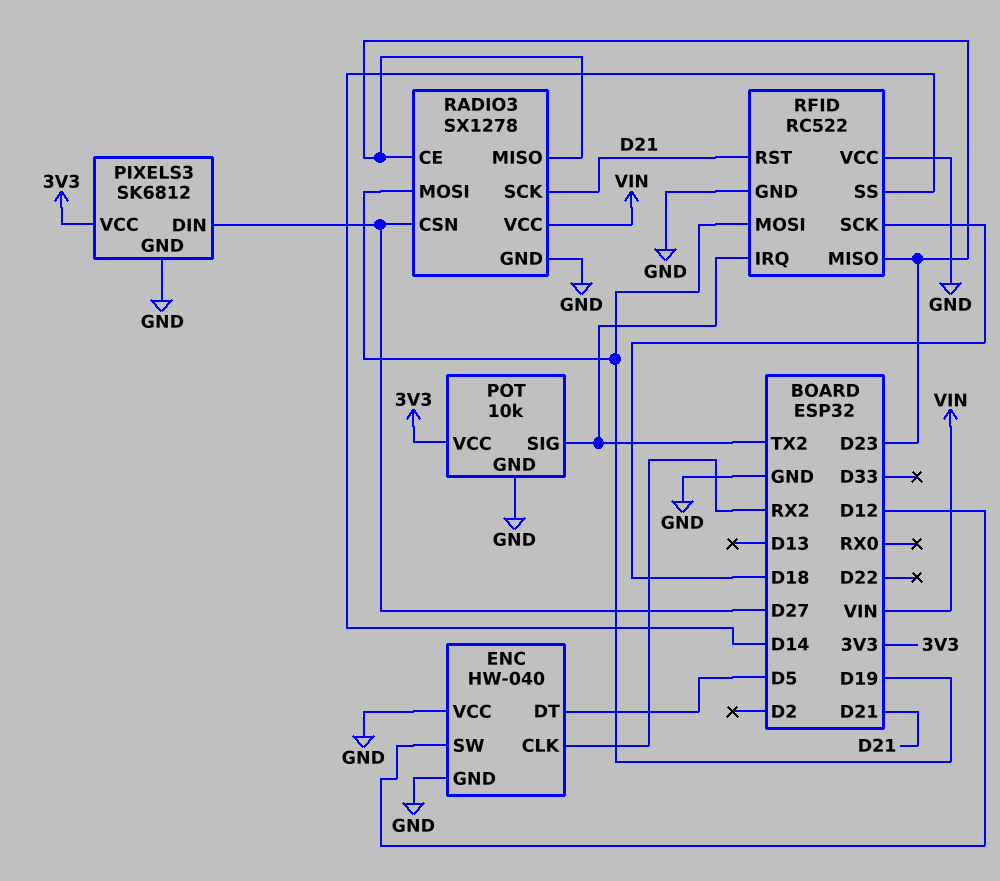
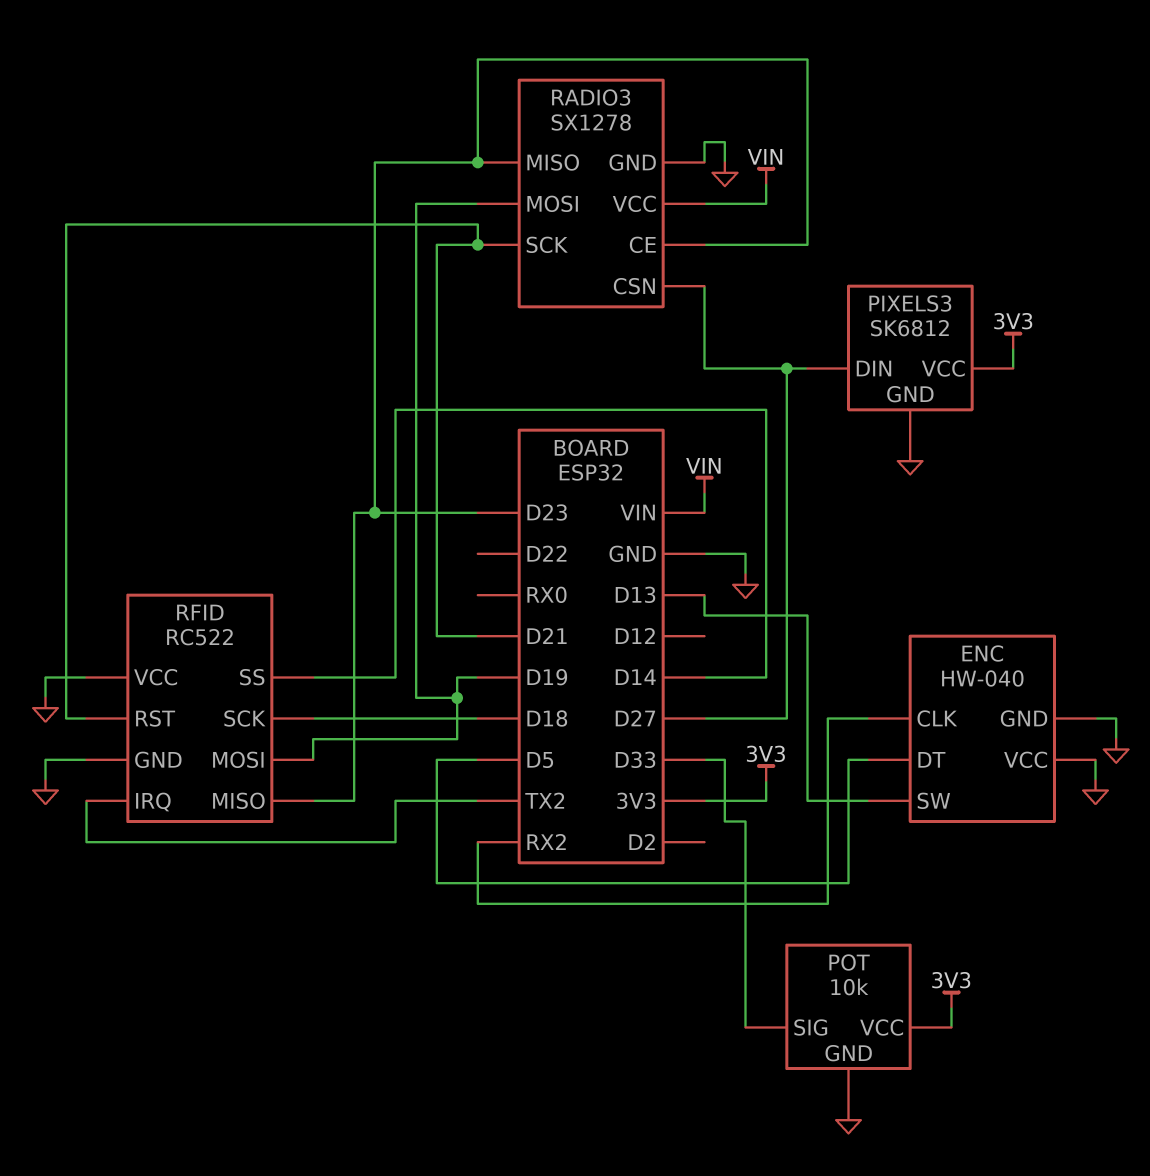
ENC pin SW: D12 -> D13
POT pin SIG: TX2 -> D33

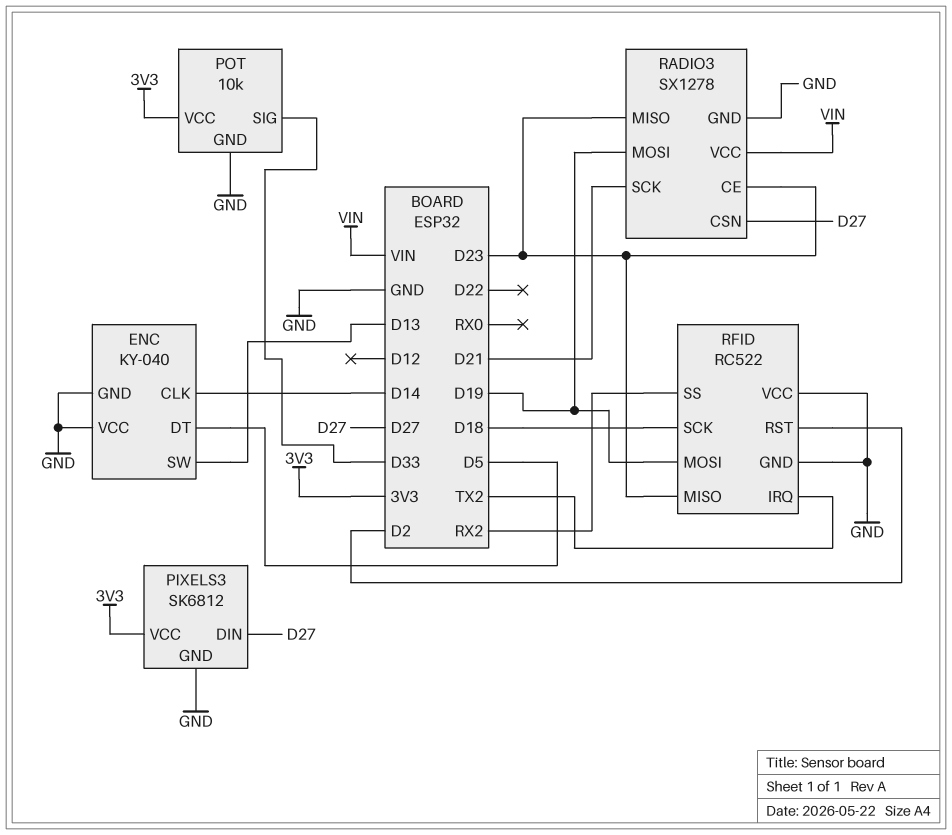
ENC: HW-040 -> KY-040
ENC pin CLK: RX2 -> D14
RFID pin RST: D21 -> D2
RFID pin SS: D14 -> RX2

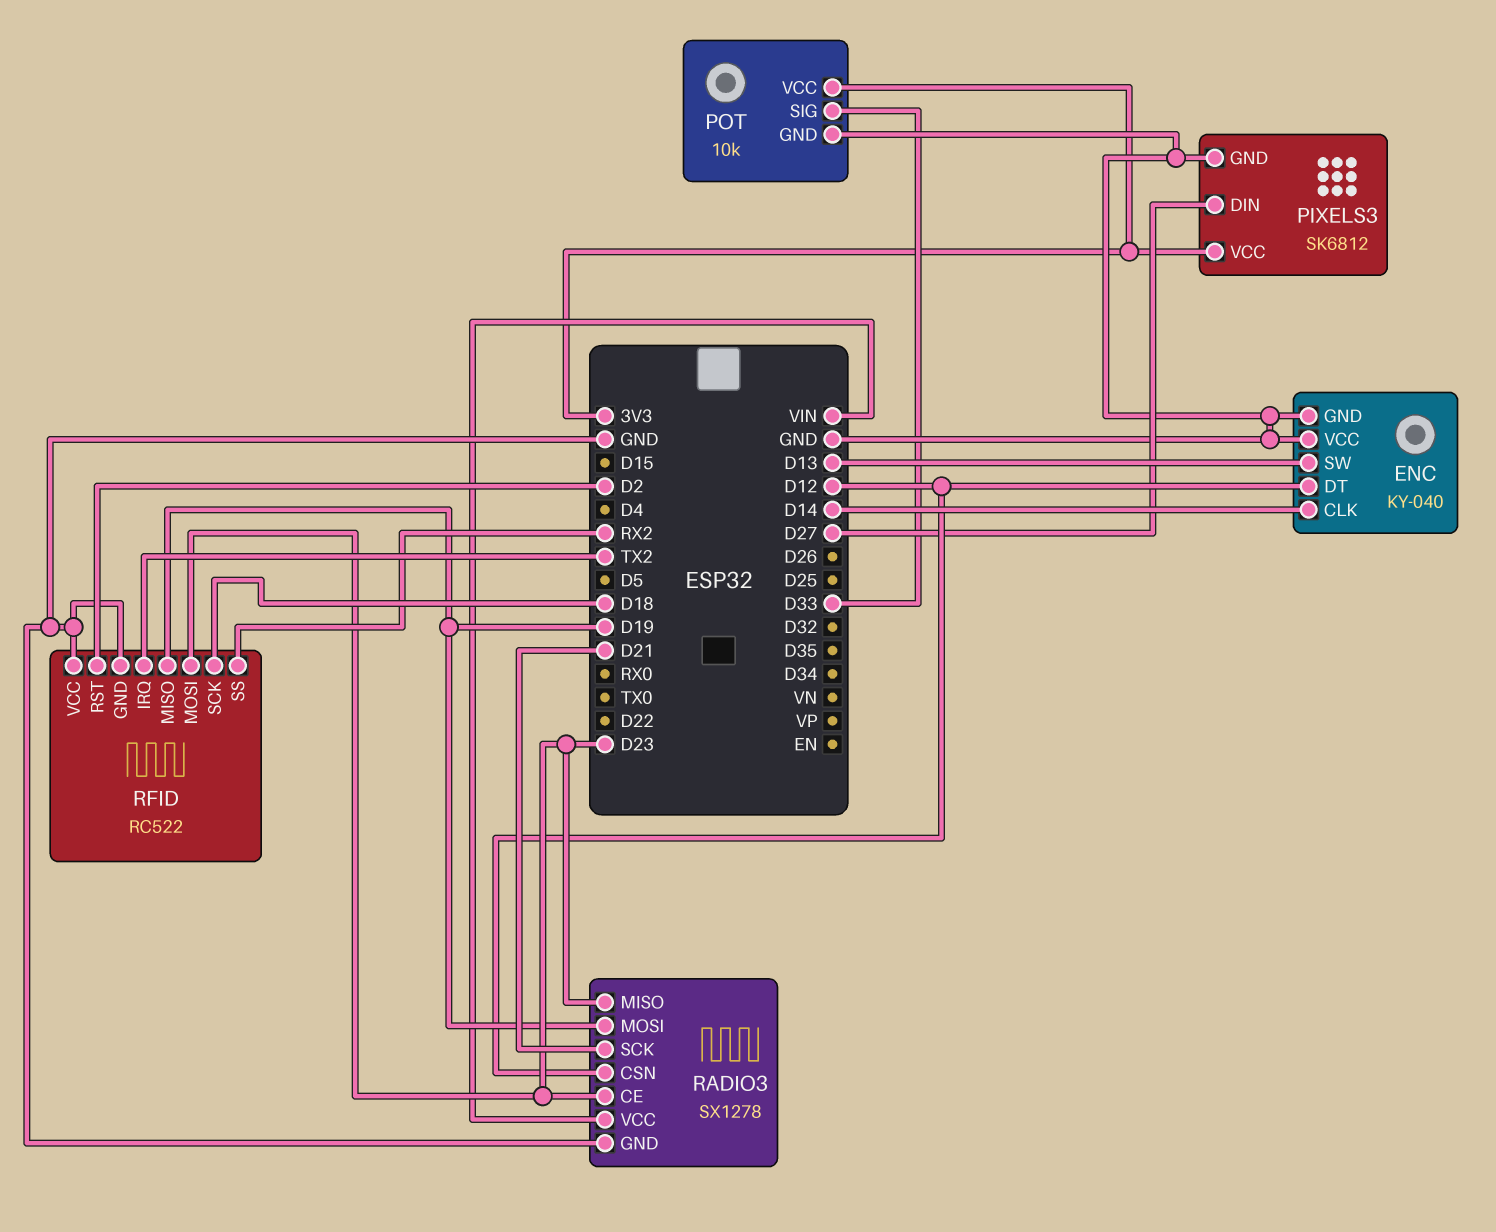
ENC pin DT: D5 -> D12
RADIO3 pin CSN: D27 -> D12
RFID pin MISO: D23 -> D19
RFID pin MOSI: D19 -> D23

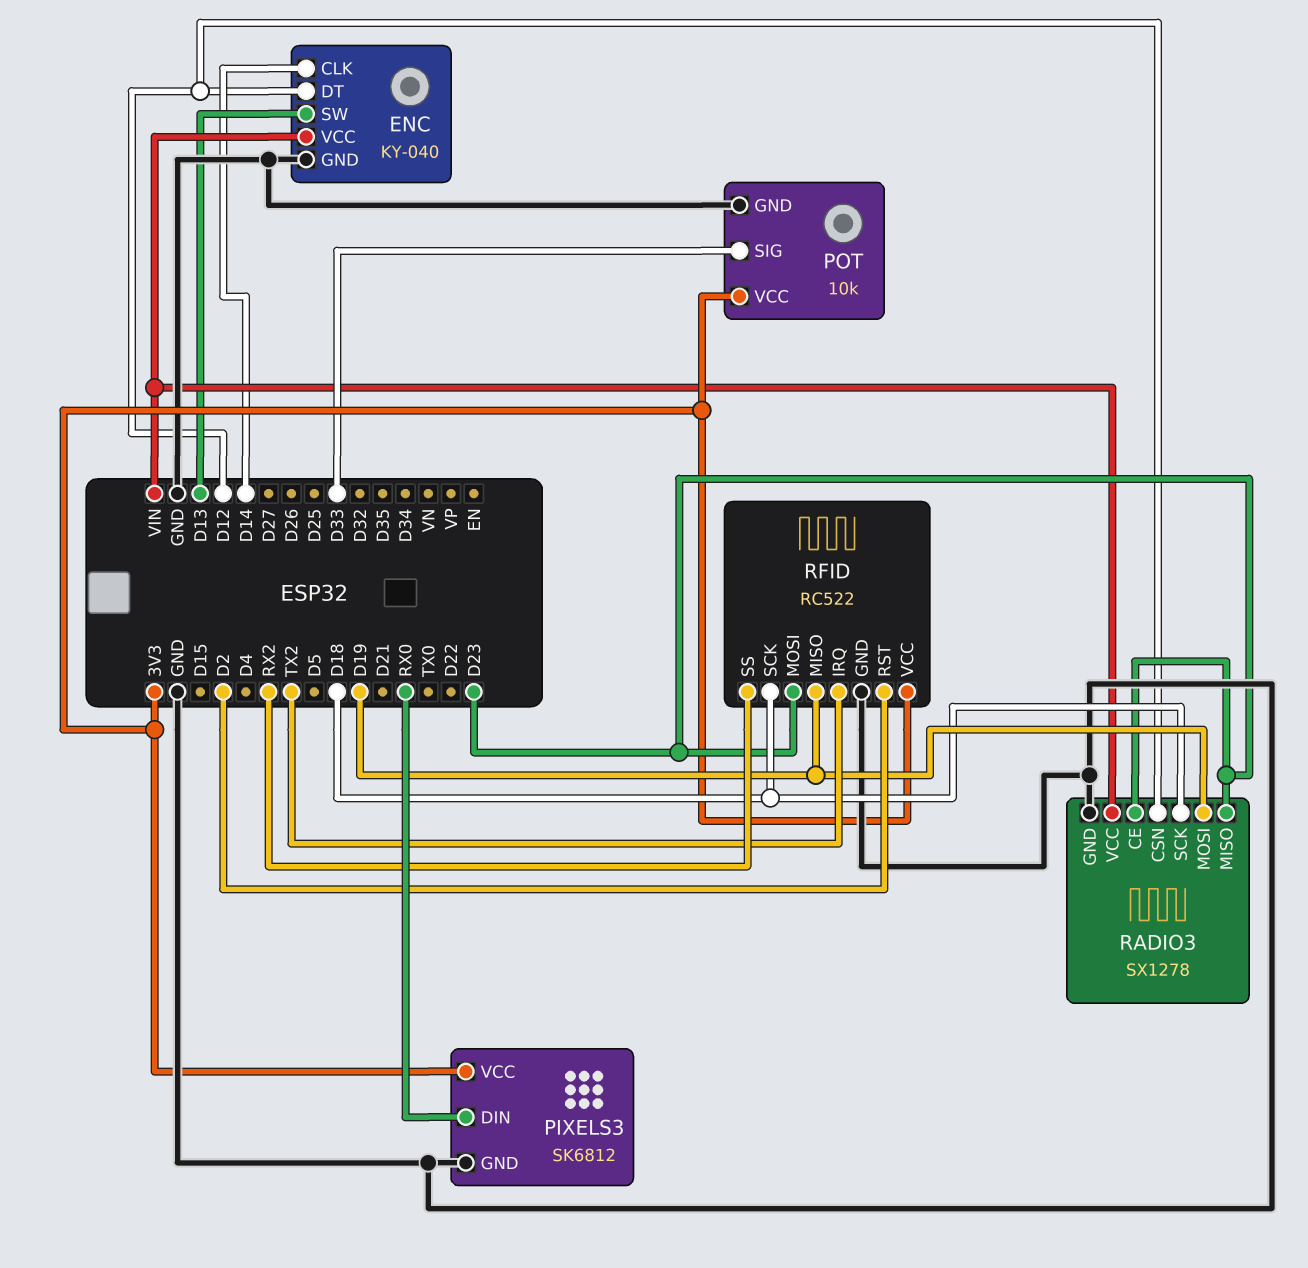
ENC pin VCC: GND -> VIN
PIXELS3 pin DIN: D27 -> RX0
RADIO3 pin SCK: D21 -> D18
RFID pin VCC: GND -> 3V3

